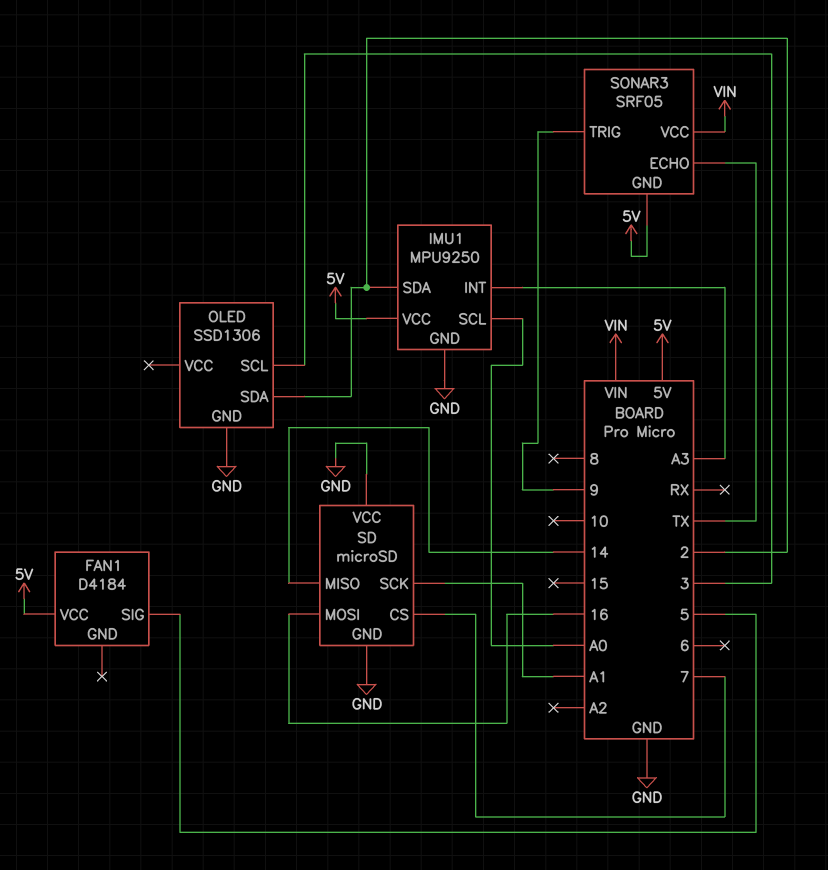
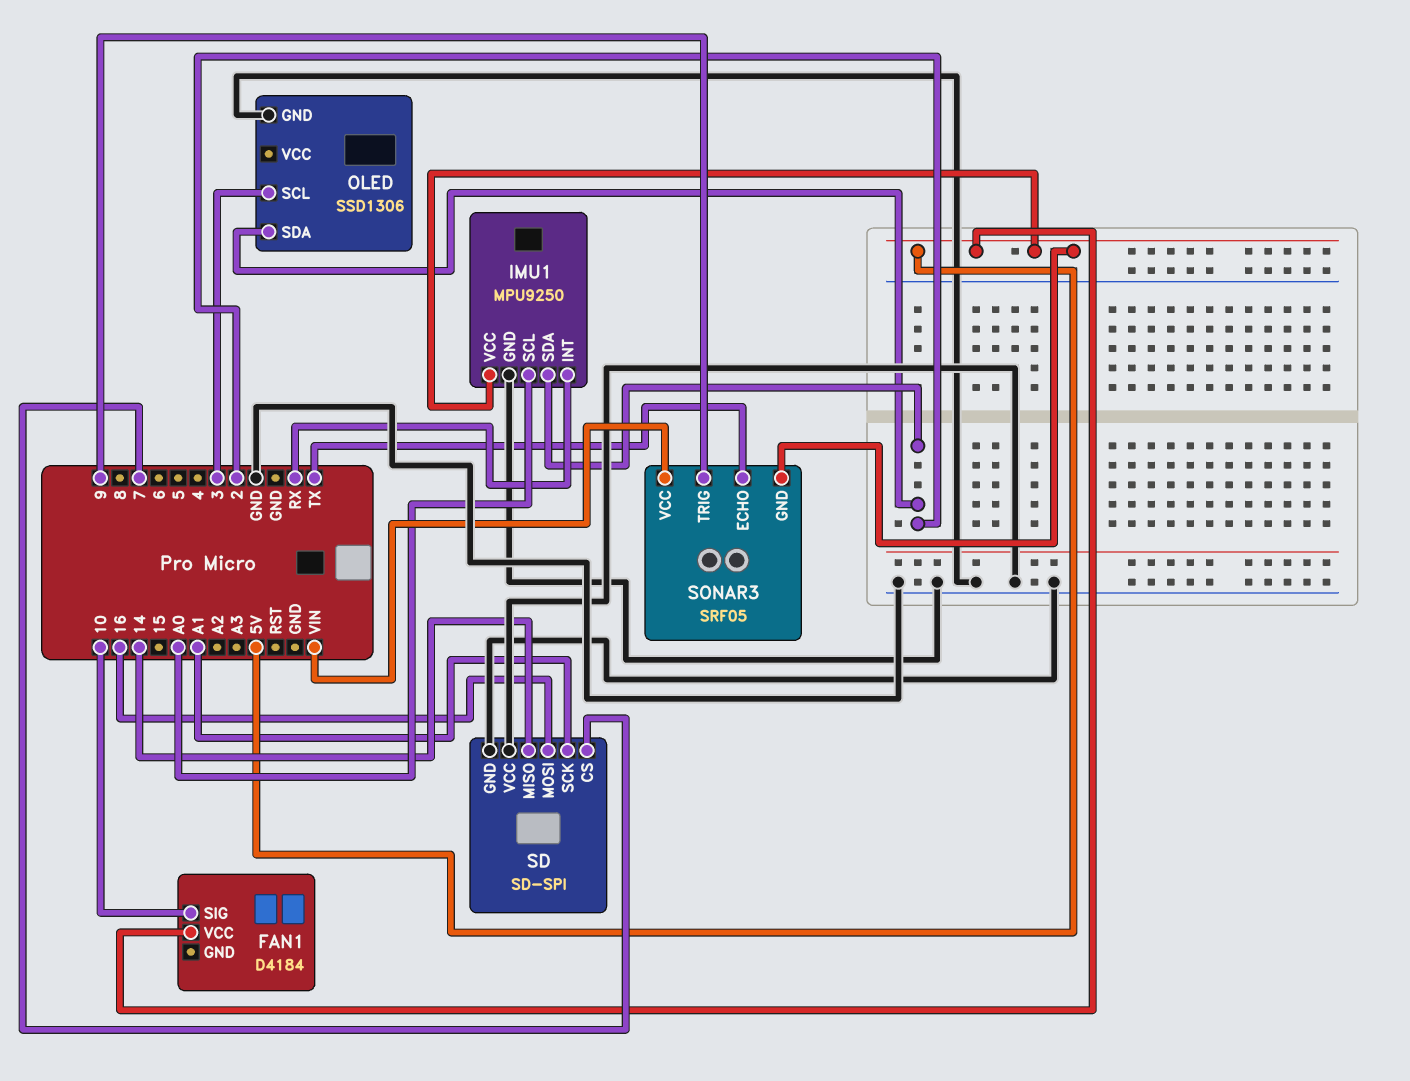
FAN1 pin SIG: 5 -> 10
IMU1 pin INT: A3 -> RX
SD: microSD -> SD-SPI

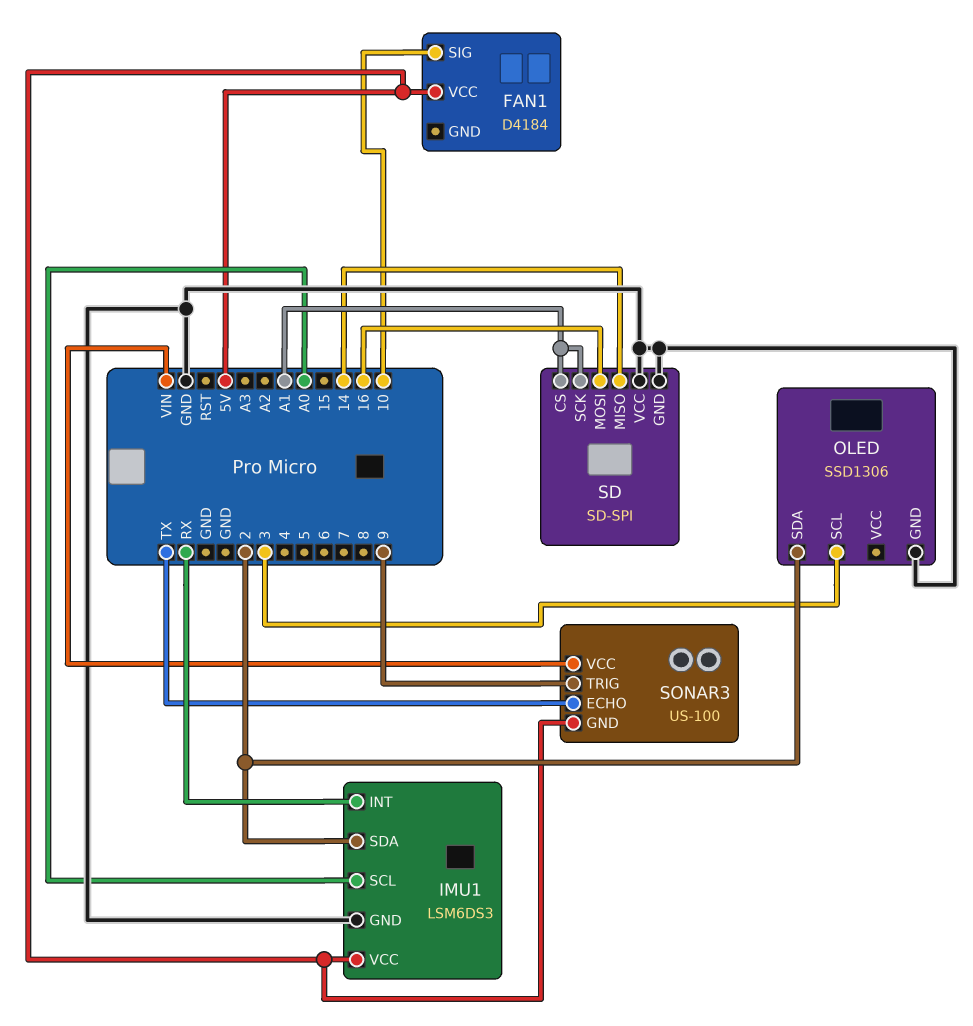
IMU1: MPU9250 -> LSM6DS3
SD pin CS: 7 -> A1
SONAR3: SRF05 -> US-100

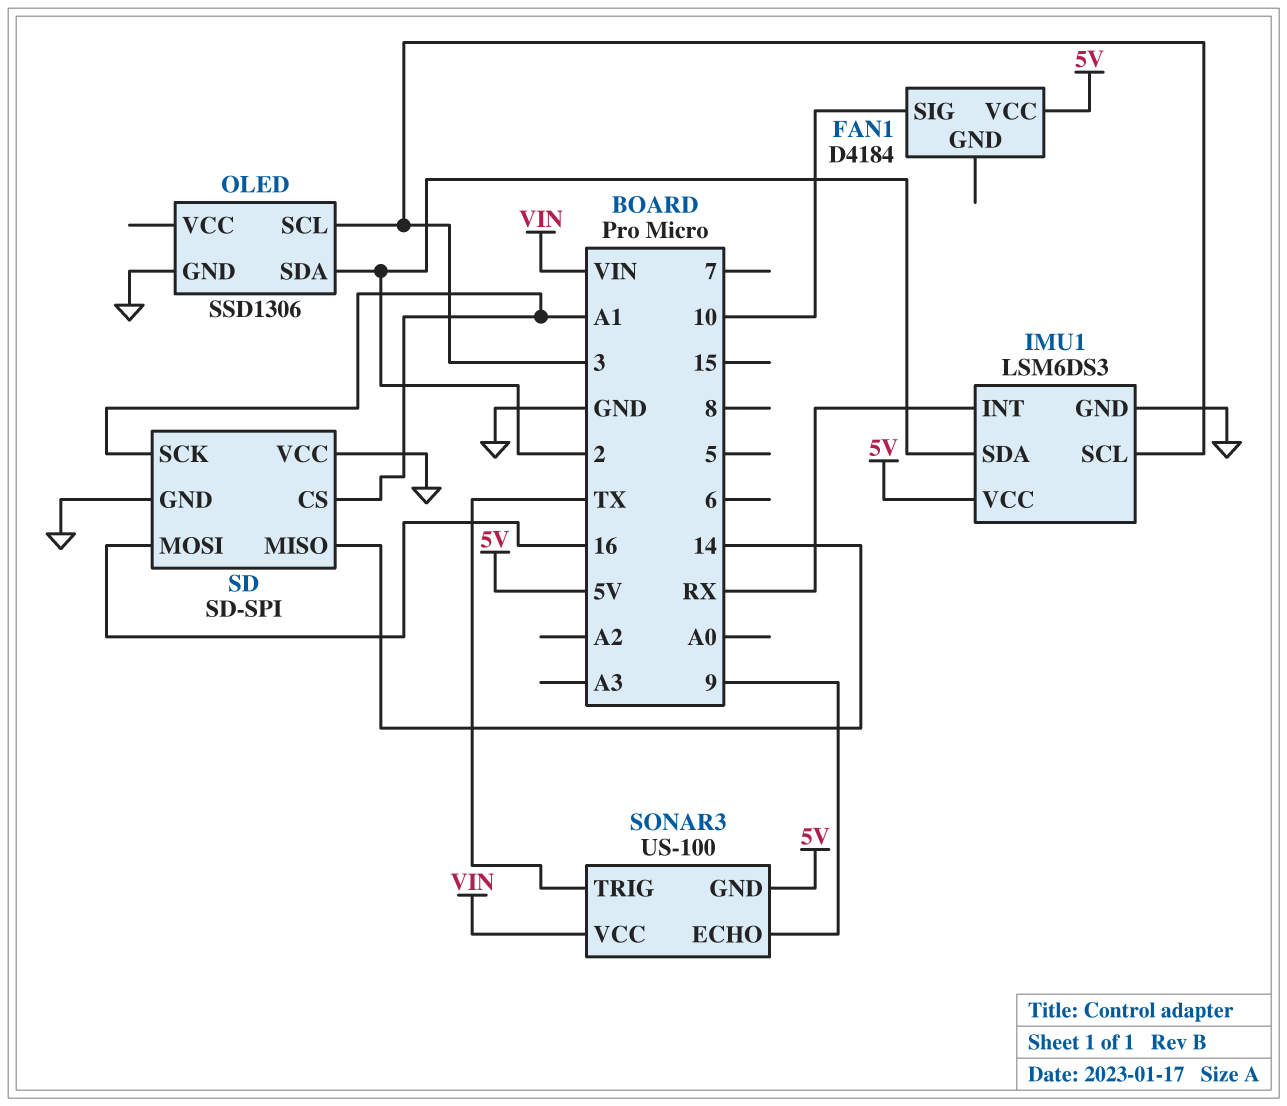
IMU1 pin SCL: A0 -> 3
SONAR3 pin ECHO: TX -> 9
SONAR3 pin TRIG: 9 -> TX

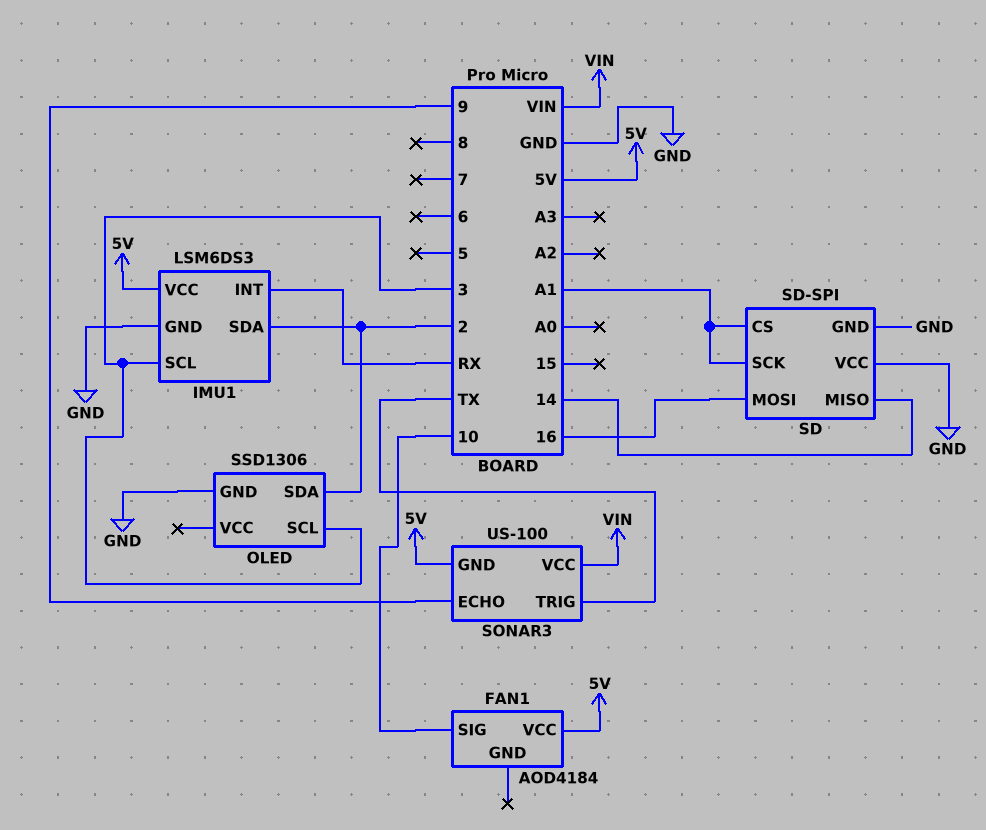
FAN1: D4184 -> AOD4184

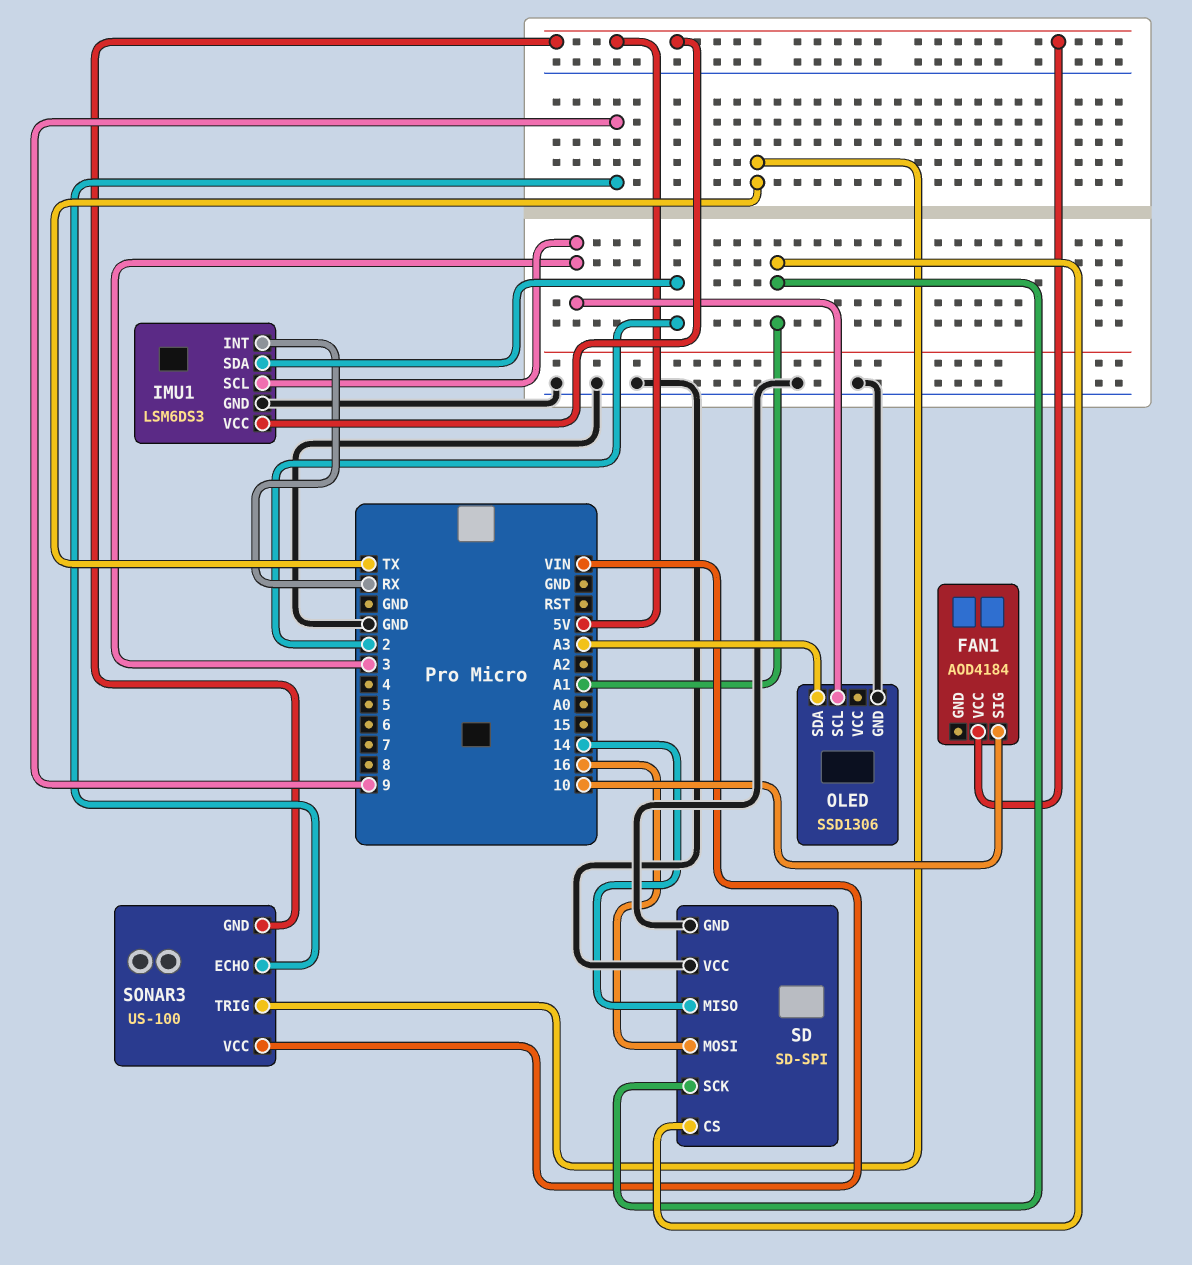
OLED pin SDA: 2 -> A3

